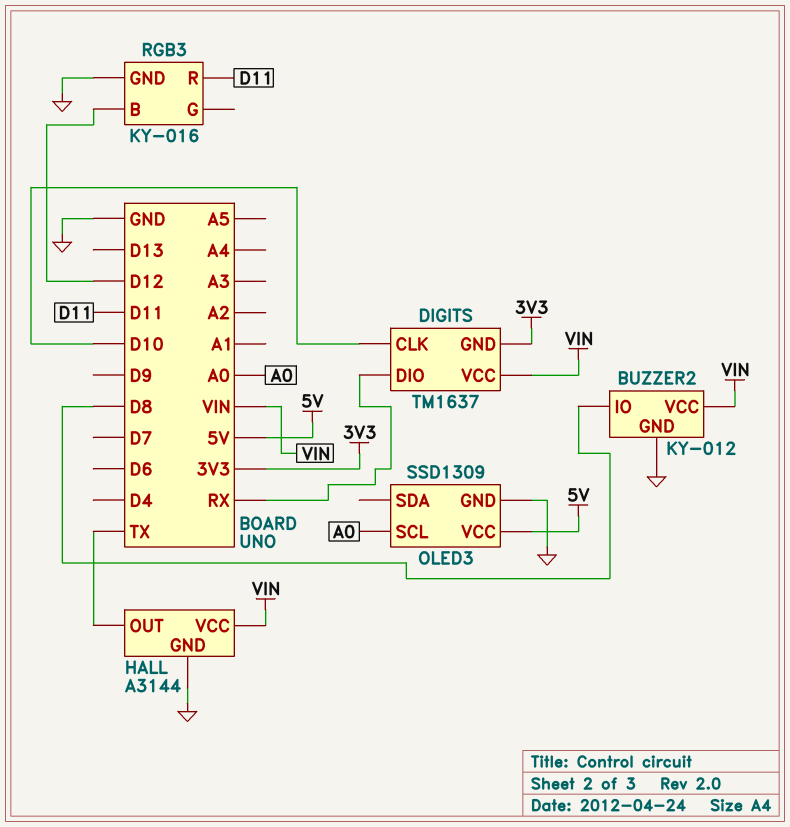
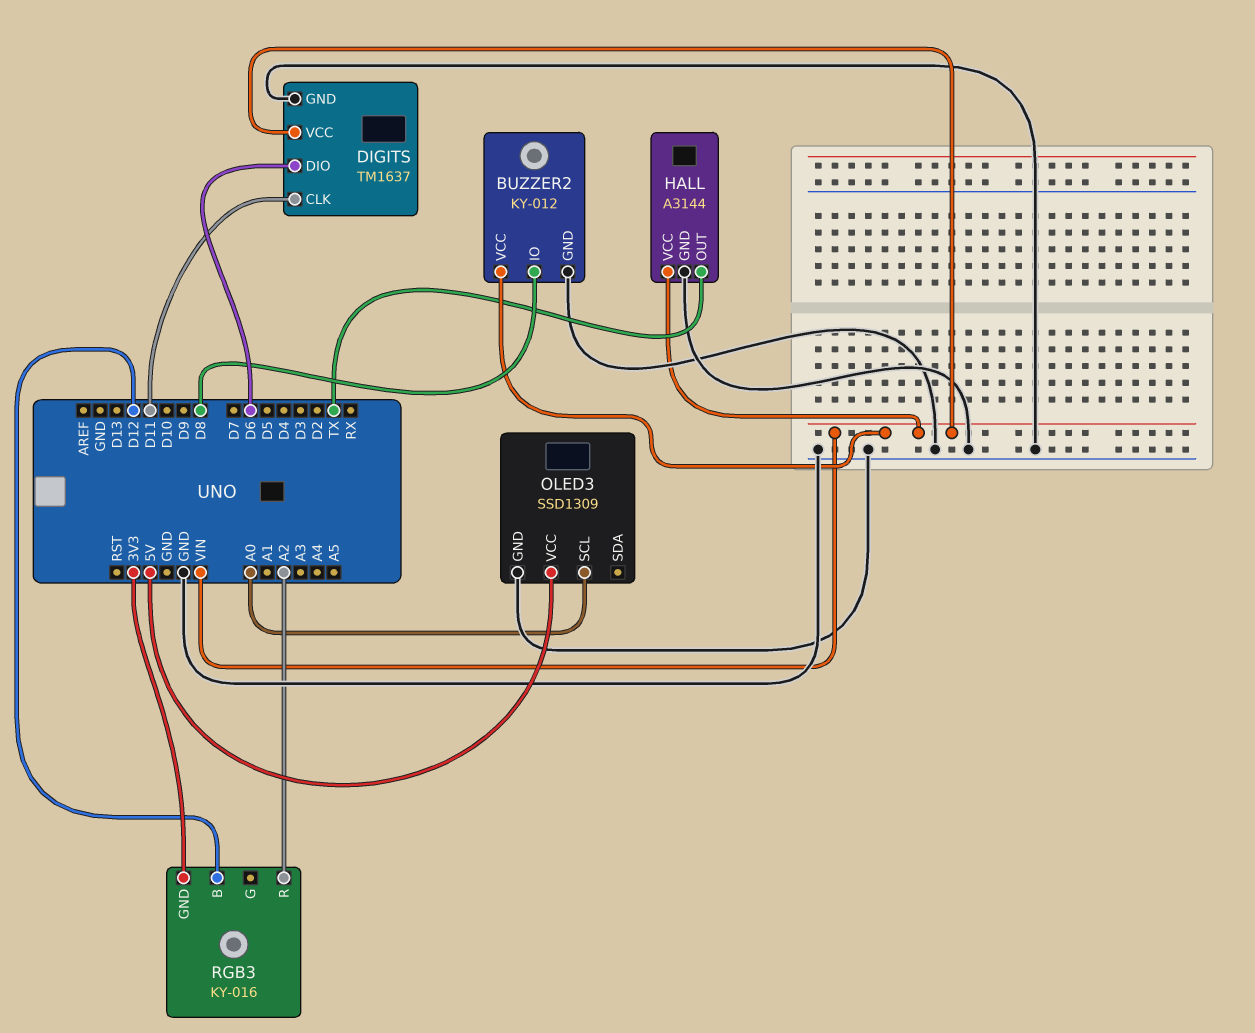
DIGITS pin CLK: D10 -> D11
DIGITS pin DIO: RX -> D6
DIGITS pin GND: 3V3 -> GND
RGB3 pin GND: GND -> 3V3
RGB3 pin R: D11 -> A2

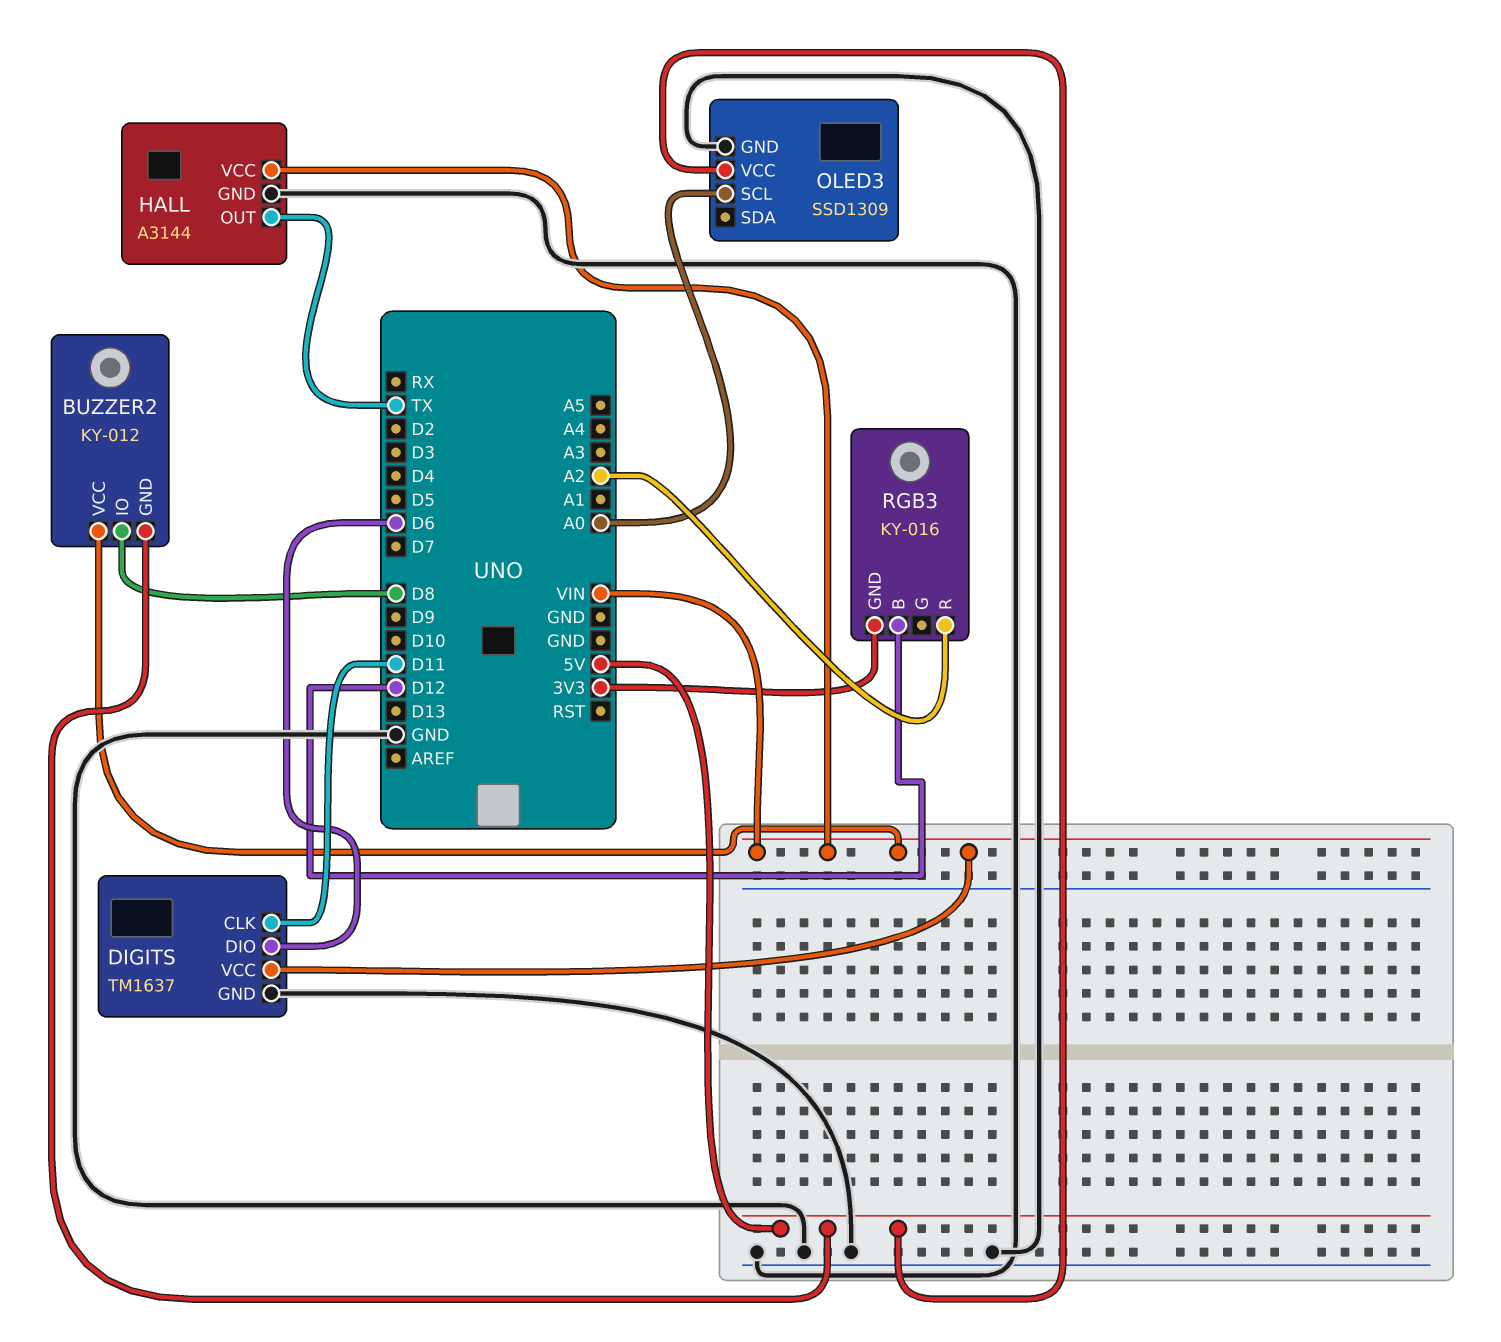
BUZZER2 pin GND: GND -> 5V

